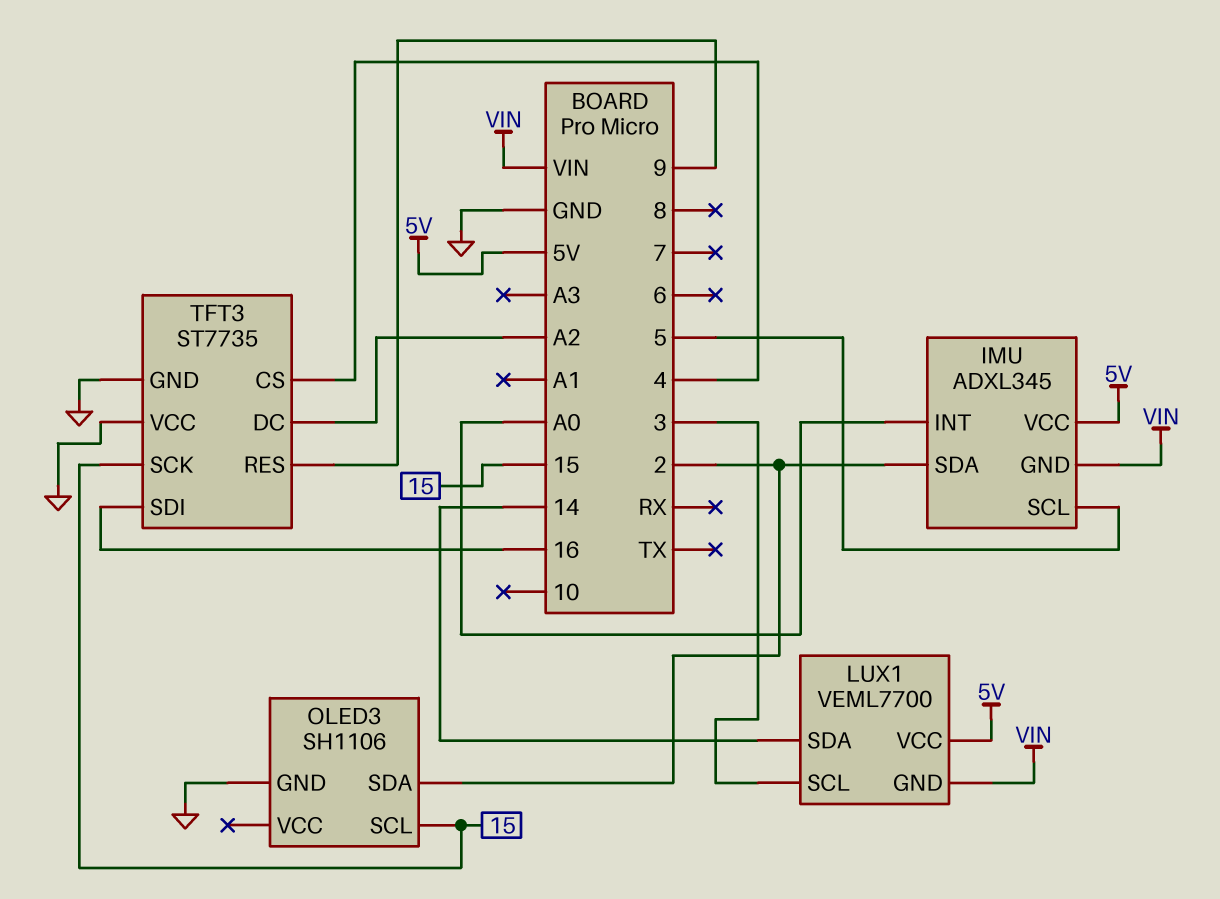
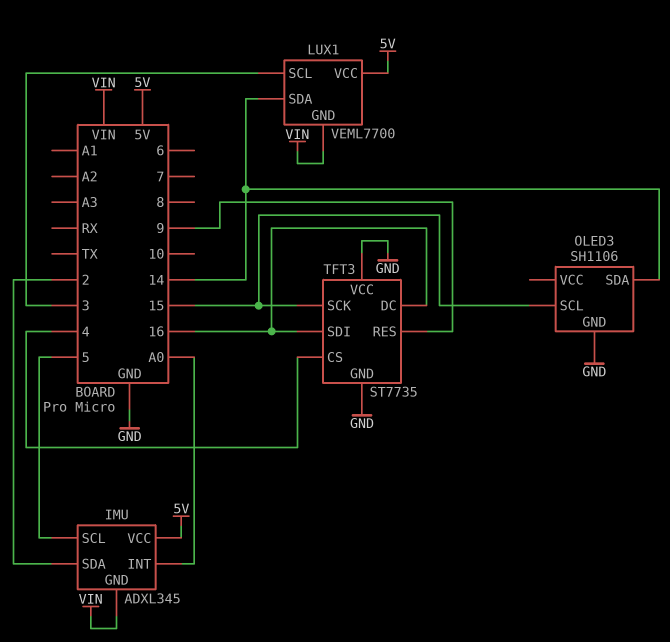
OLED3 pin SDA: 2 -> 14
TFT3 pin DC: A2 -> 16

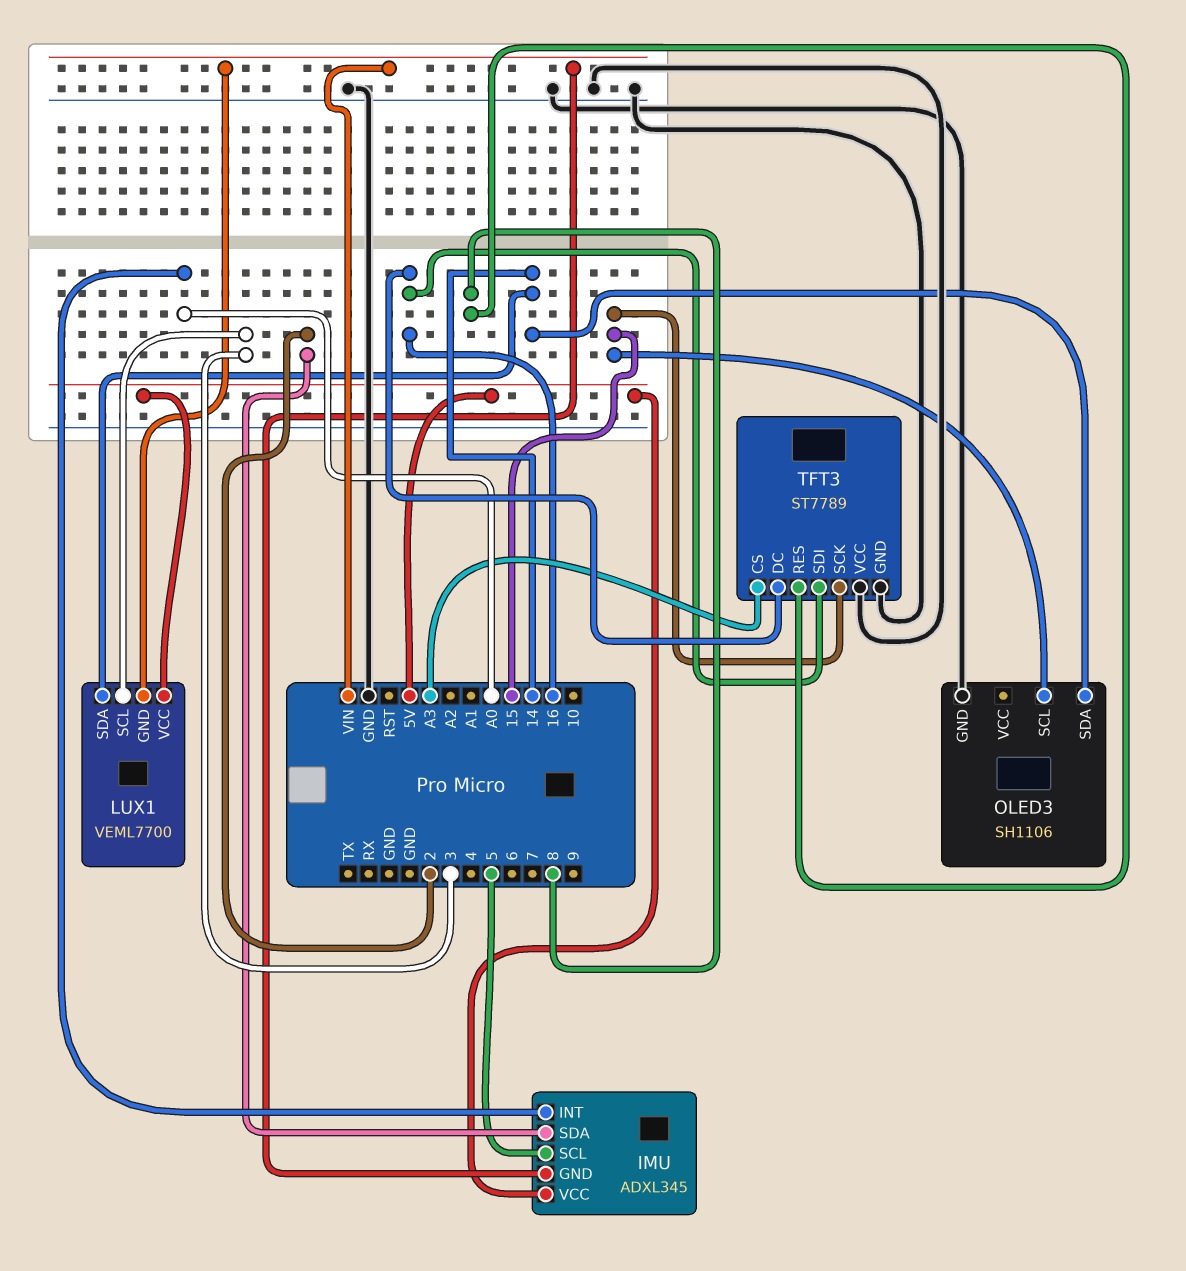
TFT3: ST7735 -> ST7789
TFT3 pin CS: 4 -> A3
TFT3 pin RES: 9 -> 8

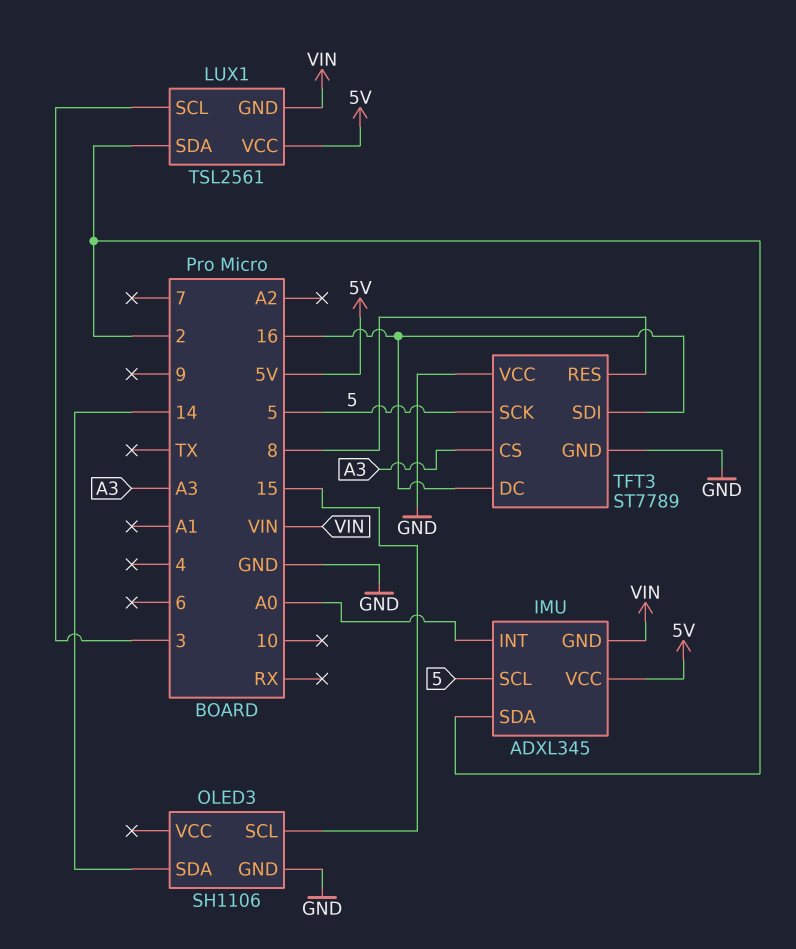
LUX1: VEML7700 -> TSL2561
LUX1 pin SDA: 14 -> 2
TFT3 pin SCK: 15 -> 5

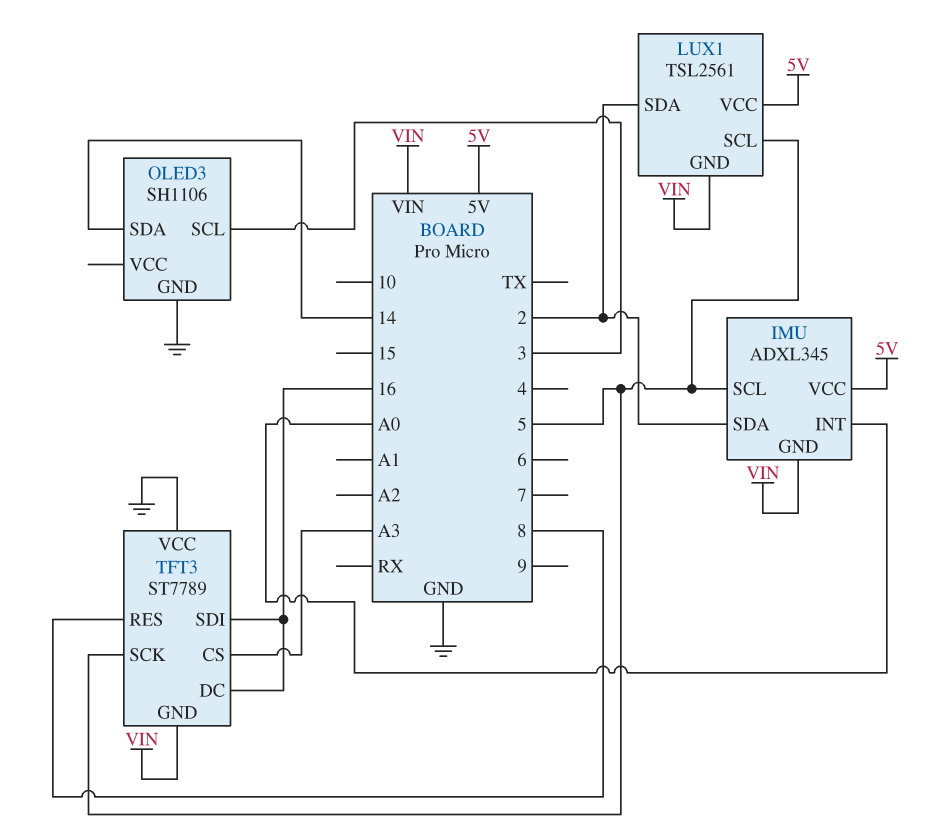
LUX1 pin SCL: 3 -> 5
OLED3 pin SCL: 15 -> 3
TFT3 pin GND: GND -> VIN

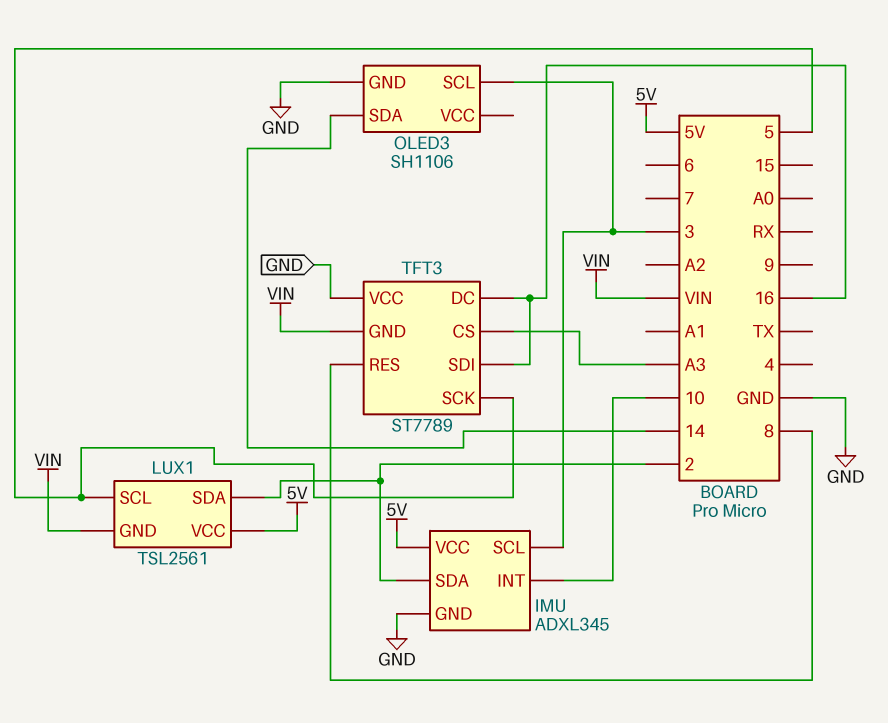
IMU pin GND: VIN -> GND
IMU pin INT: A0 -> 10
IMU pin SCL: 5 -> 3

